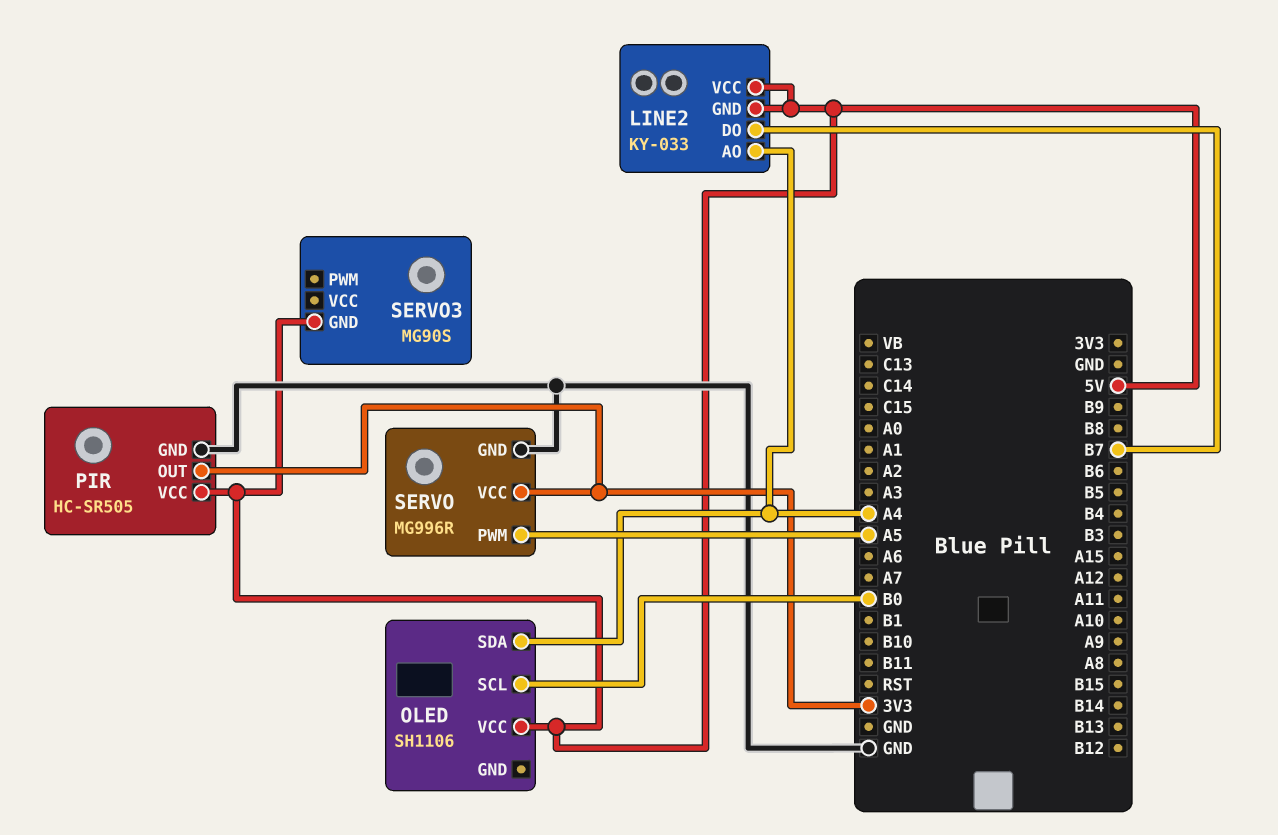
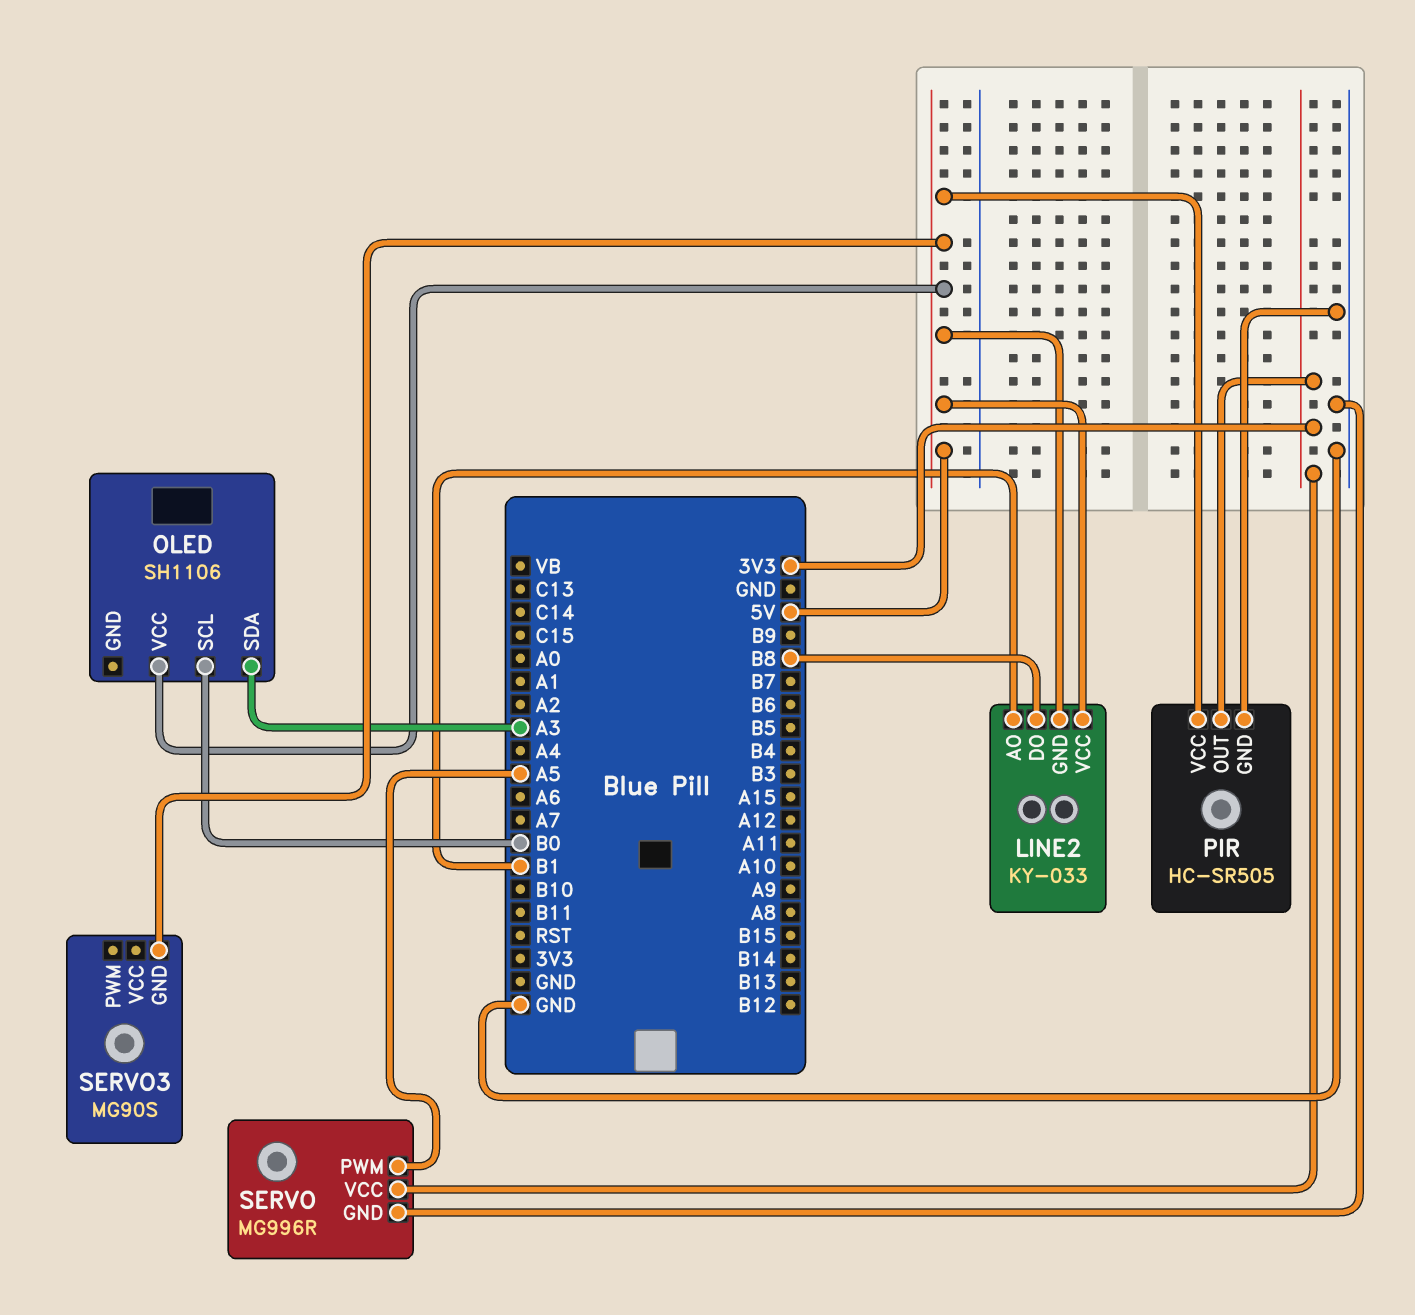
LINE2 pin AO: A4 -> B1
LINE2 pin DO: B7 -> B8
OLED pin SDA: A4 -> A3

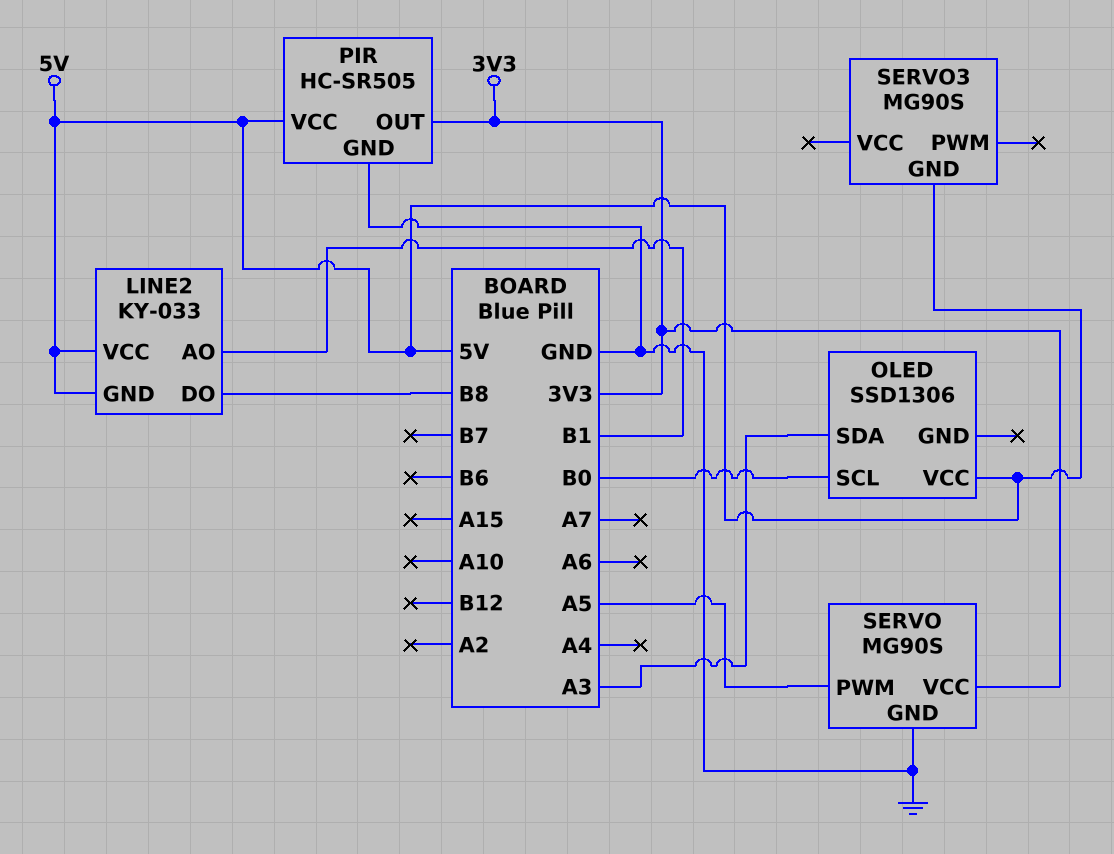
OLED: SH1106 -> SSD1306
SERVO: MG996R -> MG90S

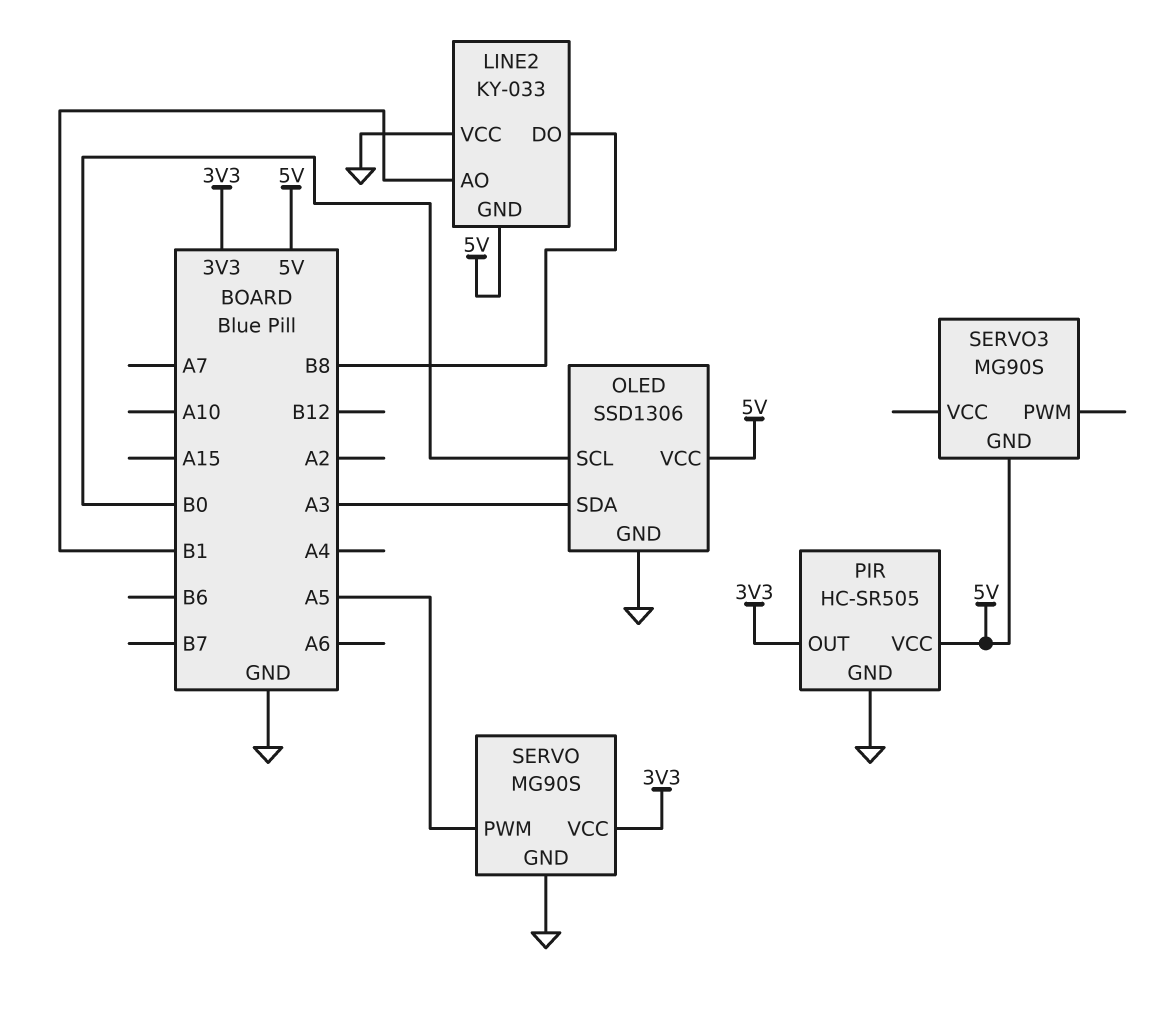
LINE2 pin VCC: 5V -> GND
OLED pin GND: none -> GND

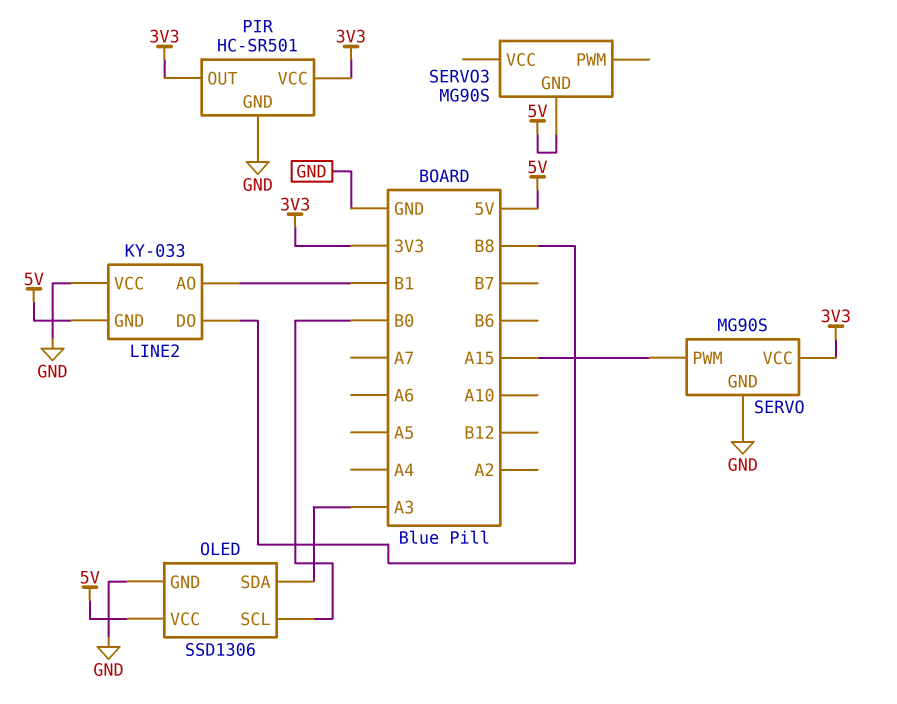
PIR: HC-SR505 -> HC-SR501
PIR pin VCC: 5V -> 3V3
SERVO pin PWM: A5 -> A15

